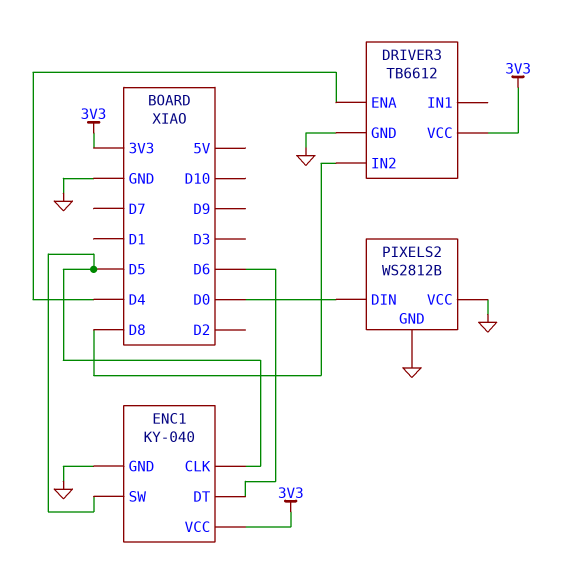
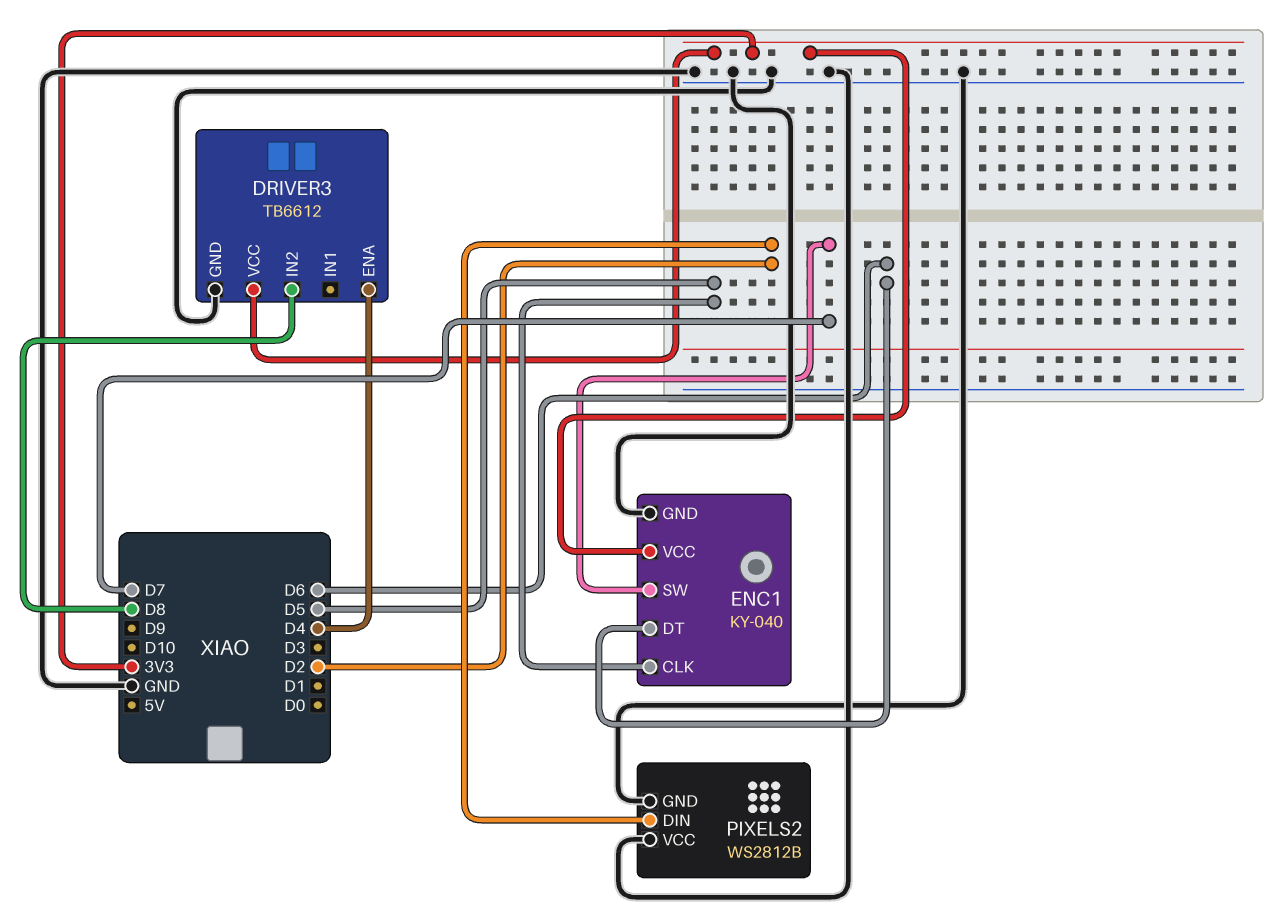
ENC1 pin SW: D5 -> D7
PIXELS2 pin DIN: D0 -> D2

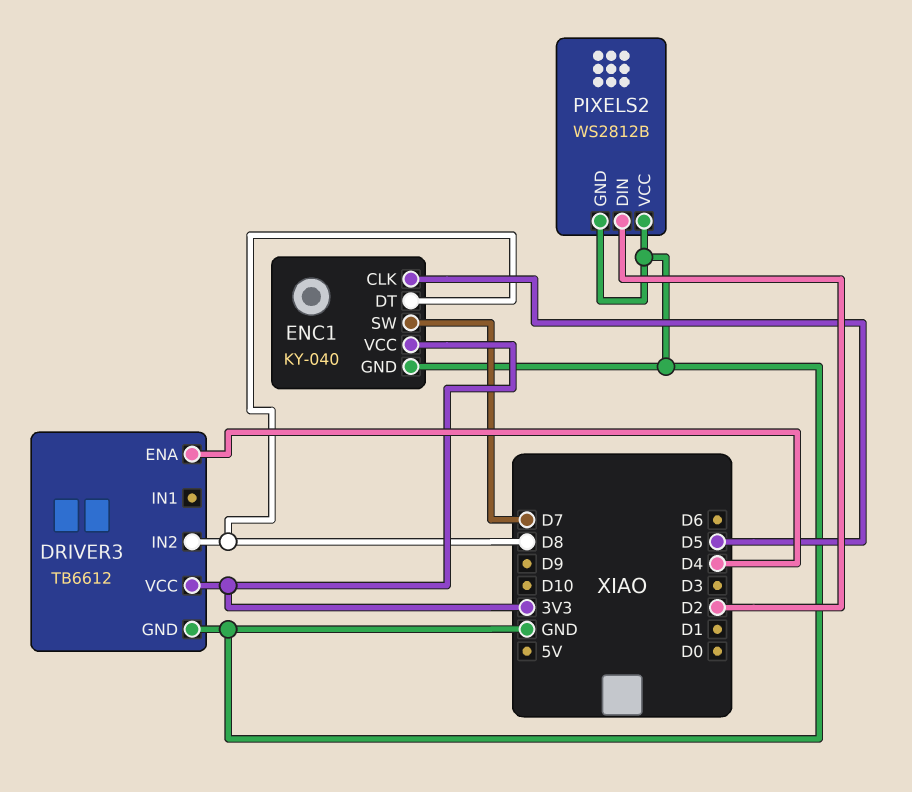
ENC1 pin DT: D6 -> D8

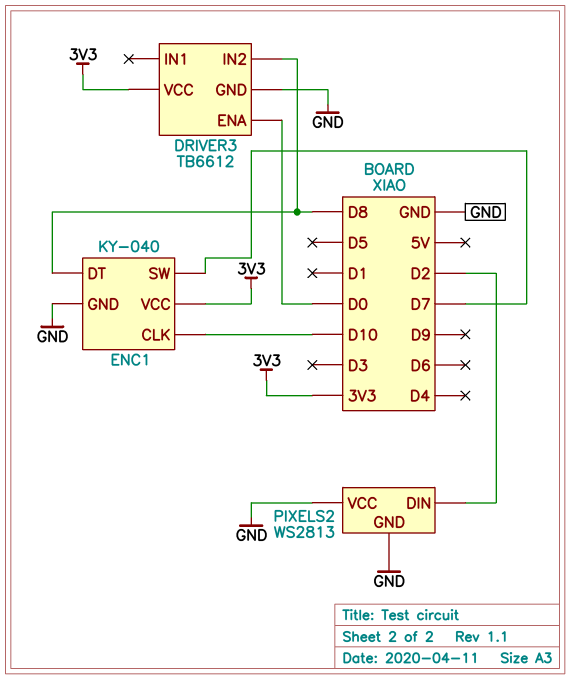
DRIVER3 pin ENA: D4 -> D0
ENC1 pin CLK: D5 -> D10
PIXELS2: WS2812B -> WS2813

